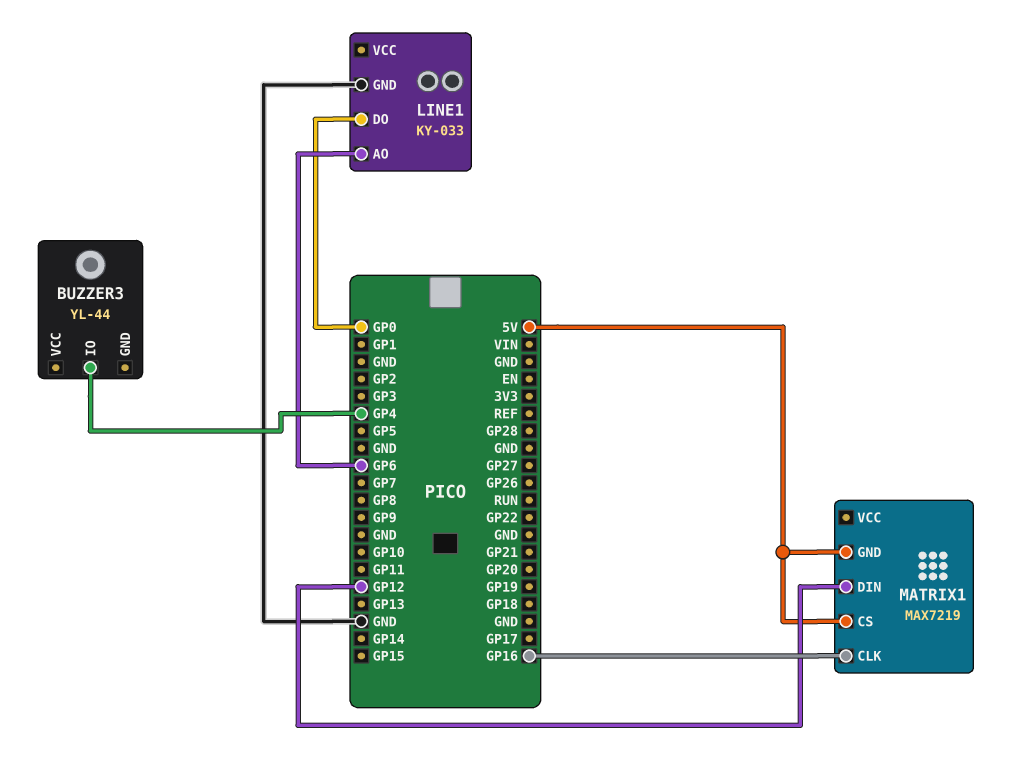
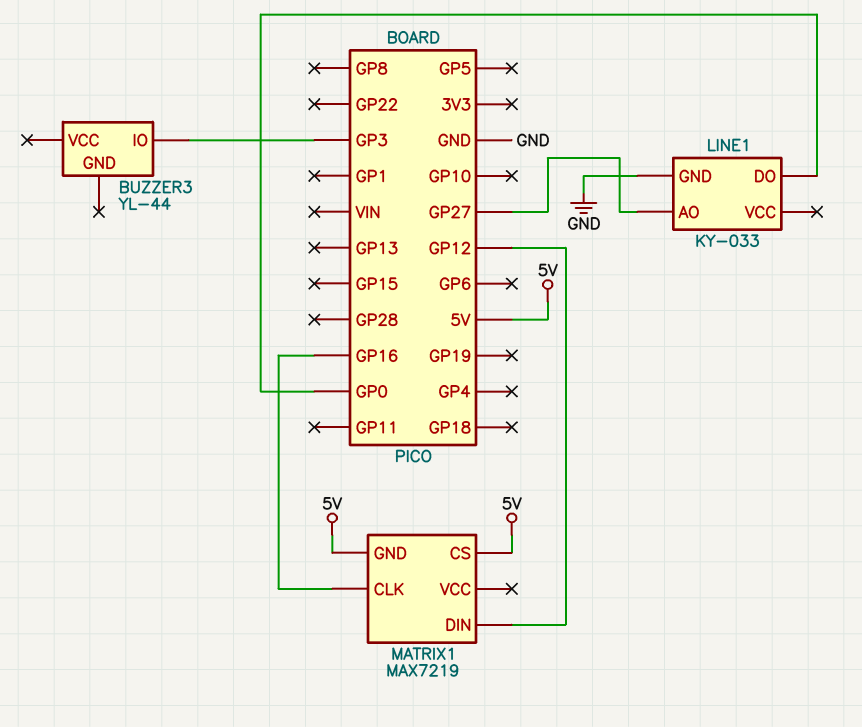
BUZZER3 pin IO: GP4 -> GP3
LINE1 pin AO: GP6 -> GP27

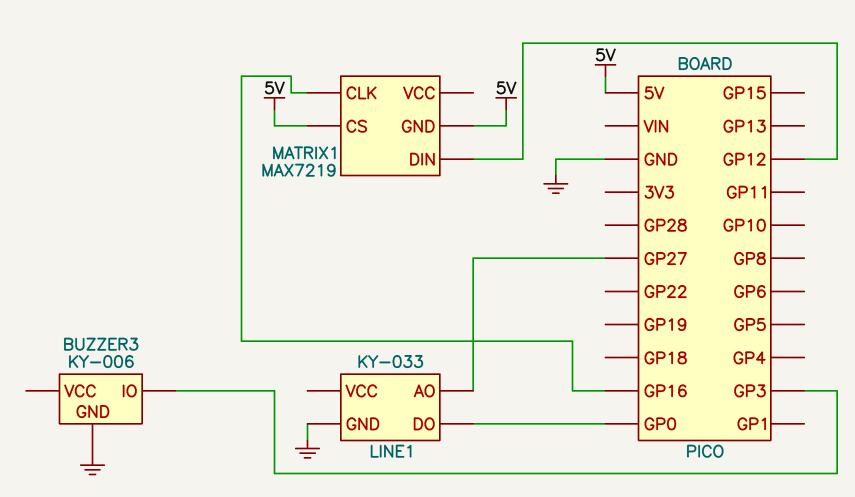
BUZZER3: YL-44 -> KY-006
BUZZER3 pin GND: none -> GND

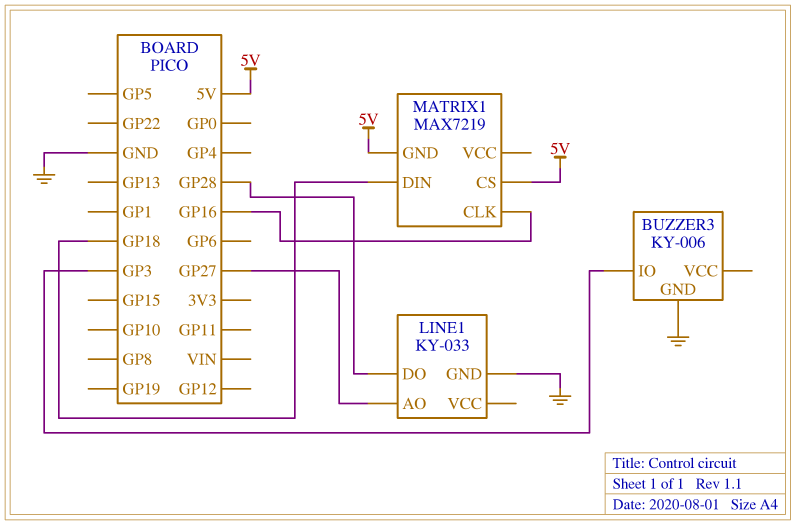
LINE1 pin DO: GP0 -> GP28
MATRIX1 pin DIN: GP12 -> GP18

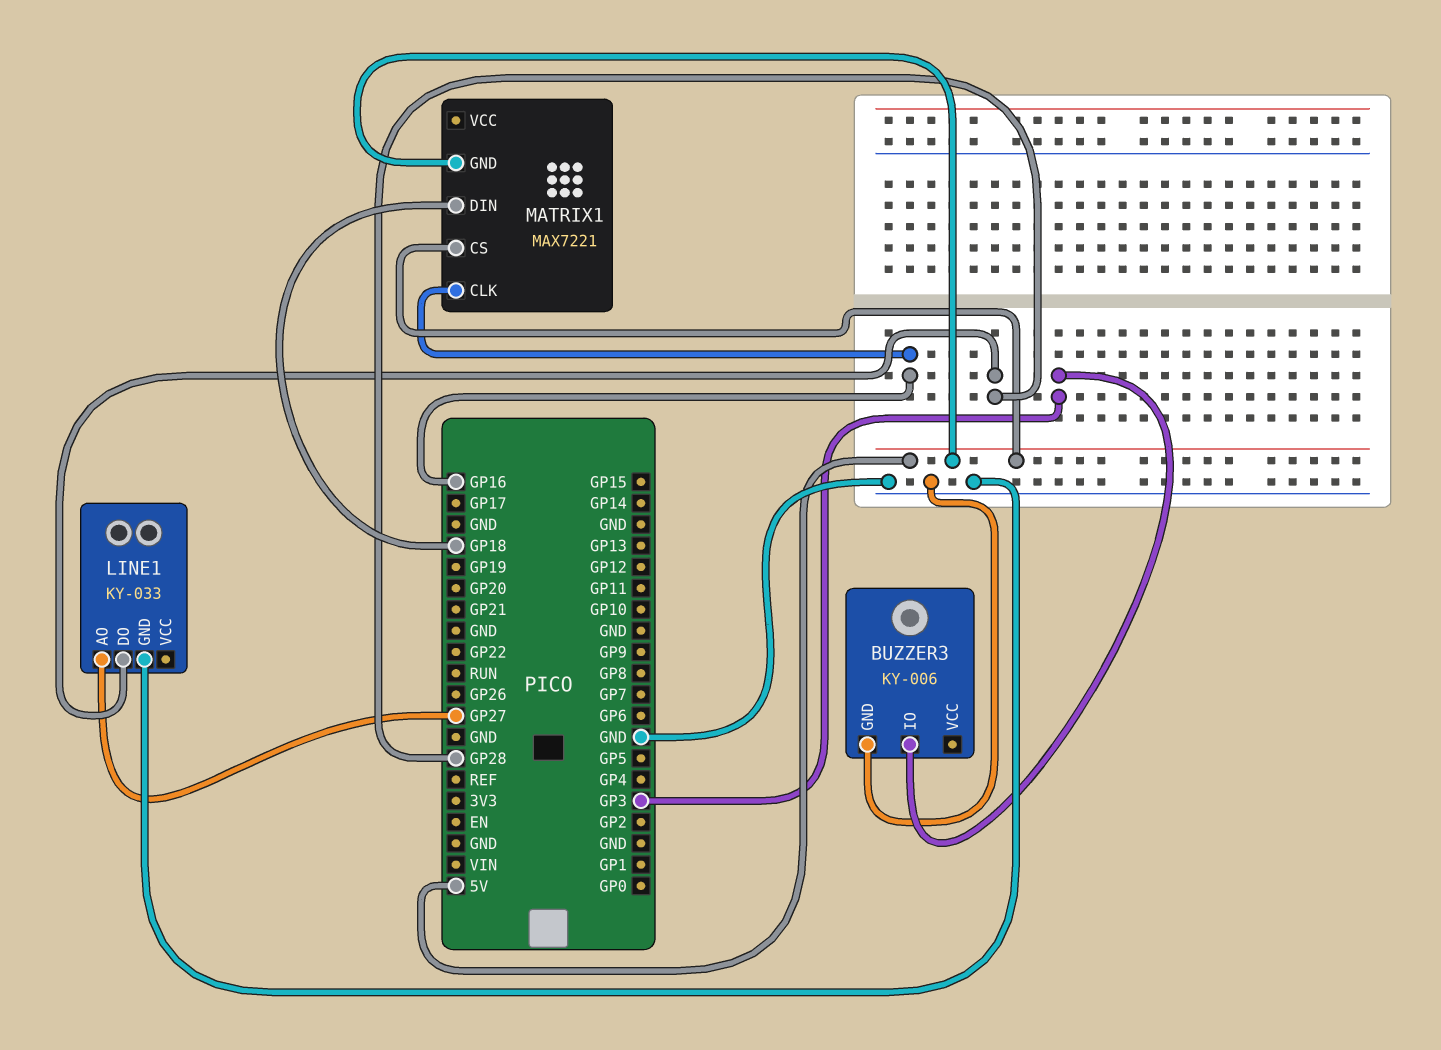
MATRIX1: MAX7219 -> MAX7221

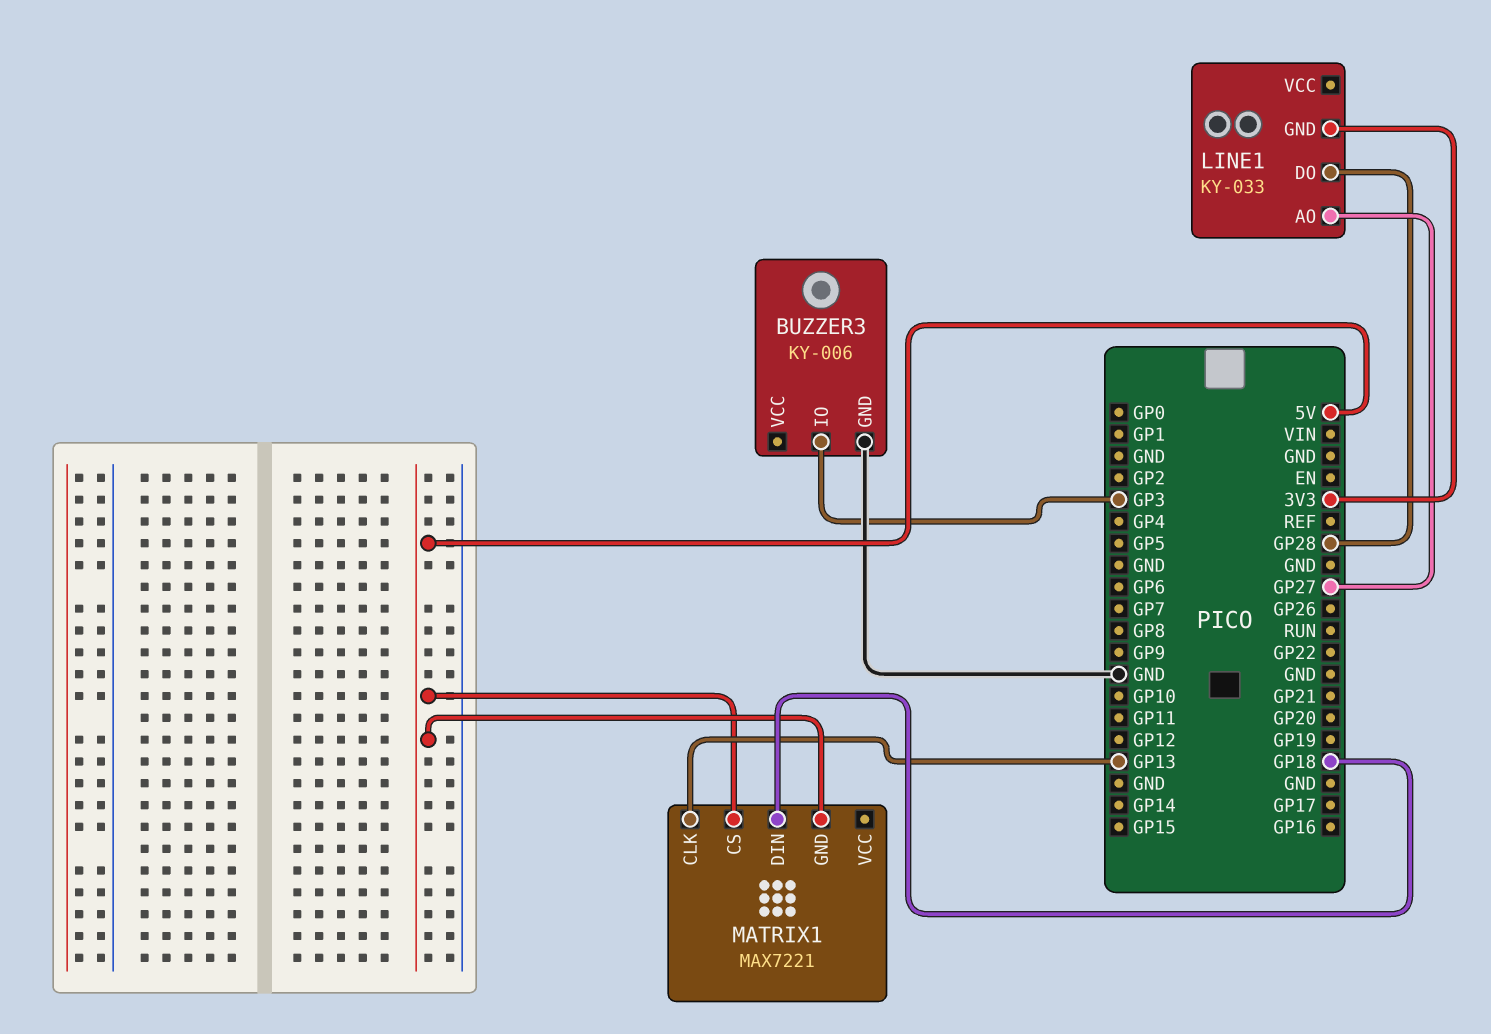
LINE1 pin GND: GND -> 3V3
MATRIX1 pin CLK: GP16 -> GP13

